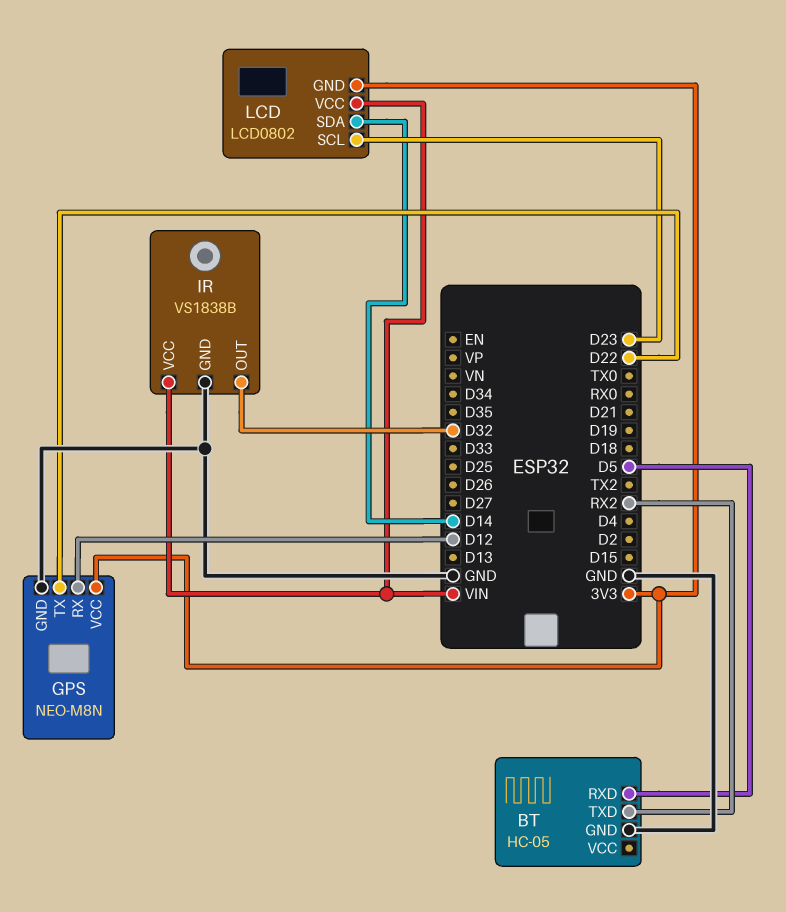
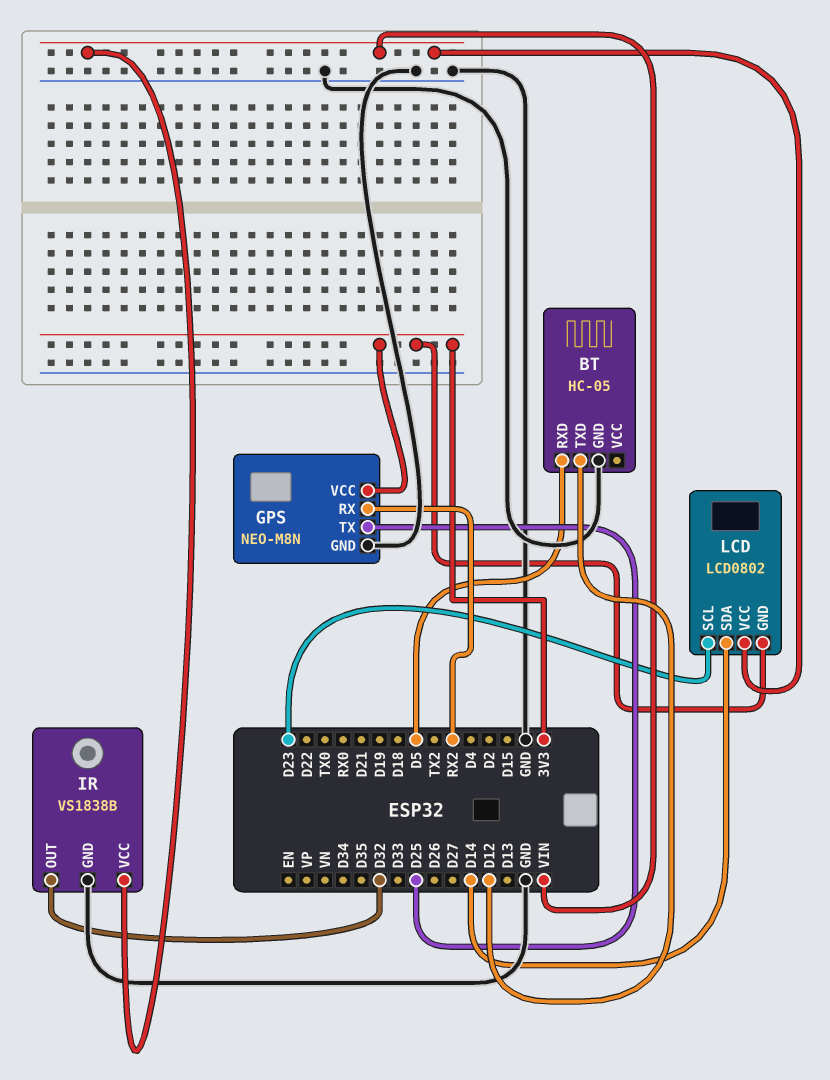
BT pin TXD: RX2 -> D12
GPS pin RX: D12 -> RX2
GPS pin TX: D22 -> D25

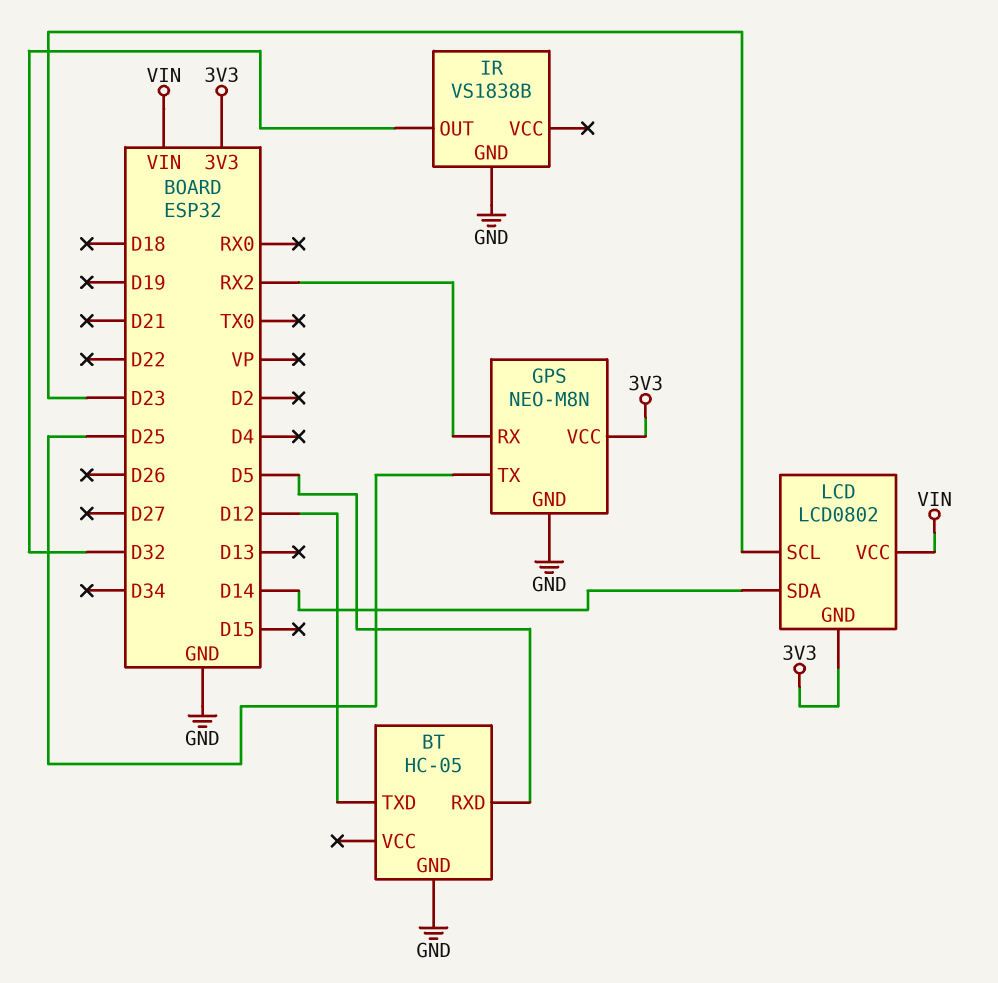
IR pin VCC: VIN -> none

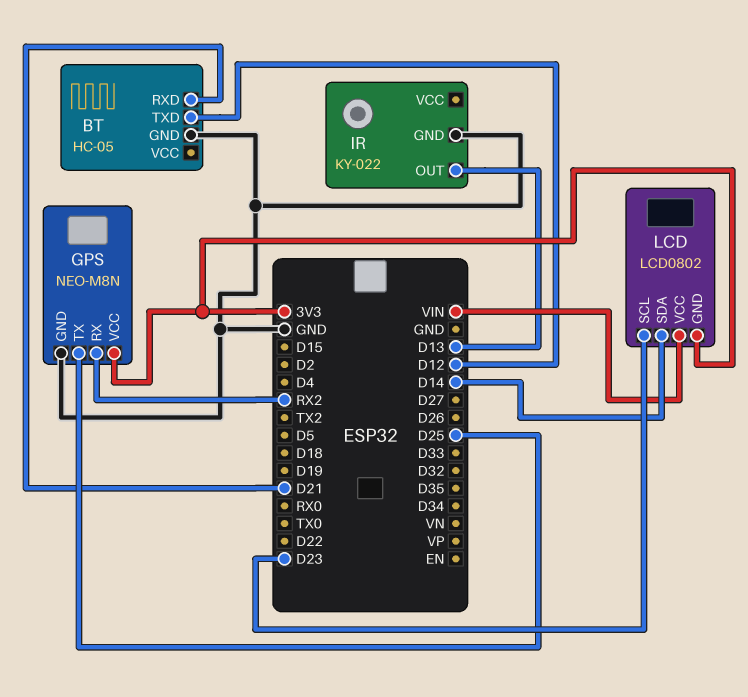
BT pin RXD: D5 -> D21
IR: VS1838B -> KY-022
IR pin OUT: D32 -> D13

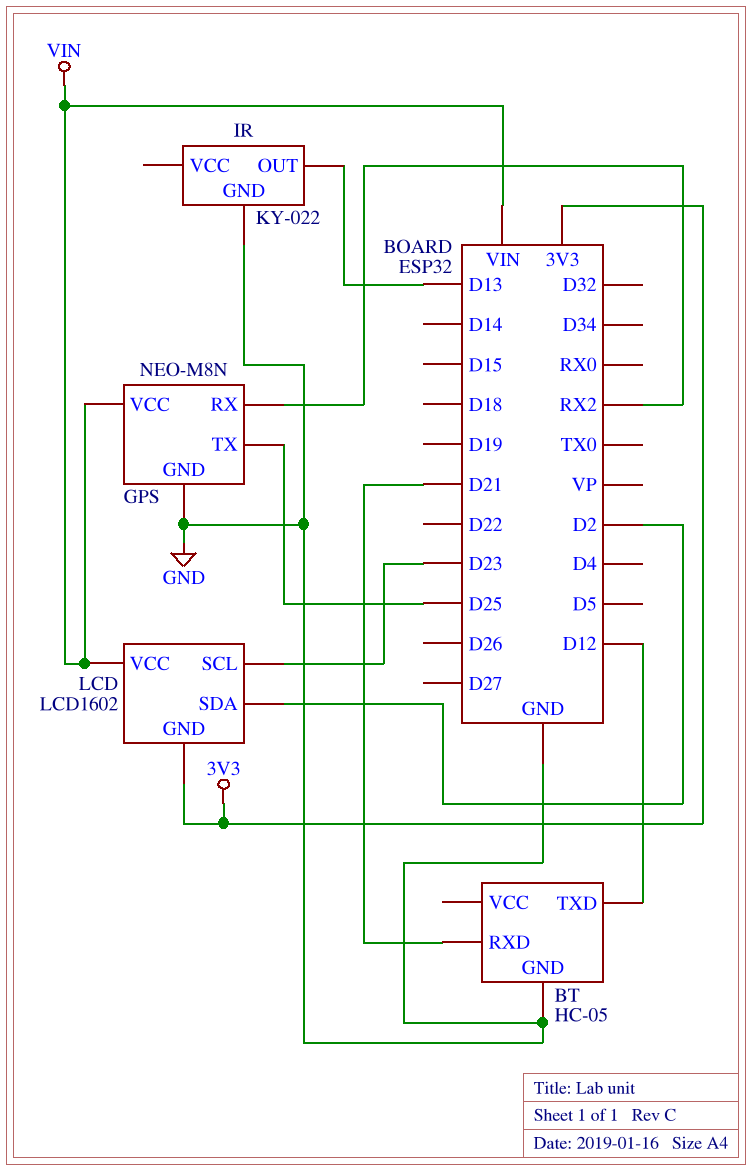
GPS pin VCC: 3V3 -> VIN
LCD: LCD0802 -> LCD1602
LCD pin SDA: D14 -> D2

